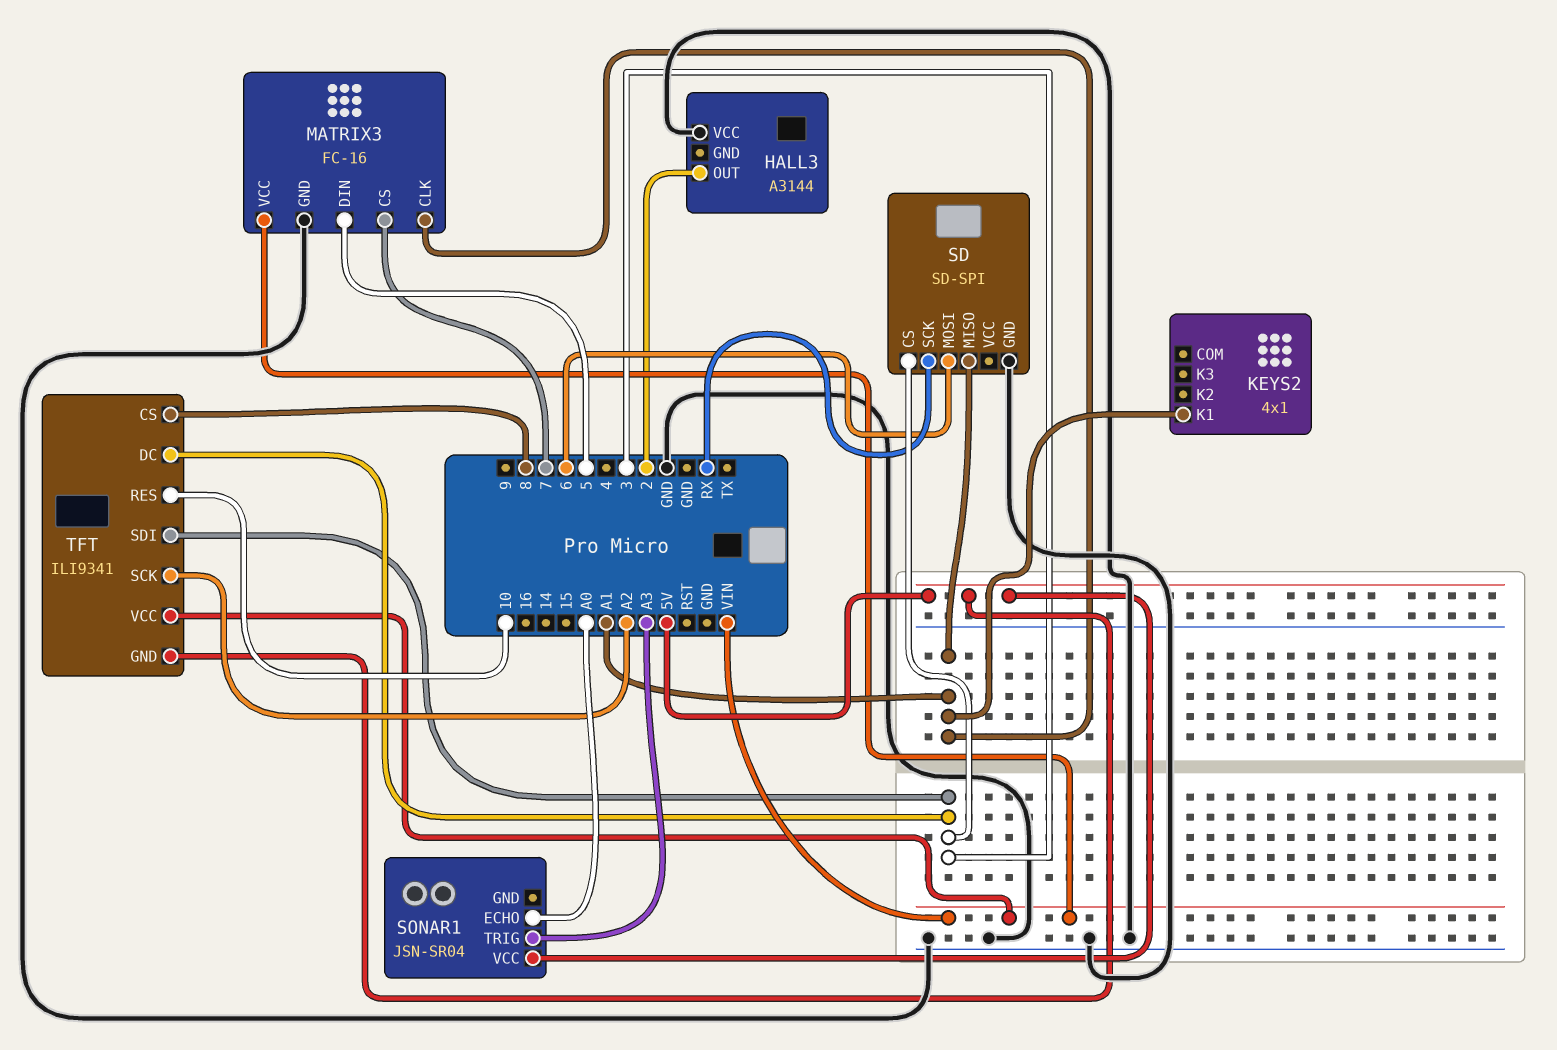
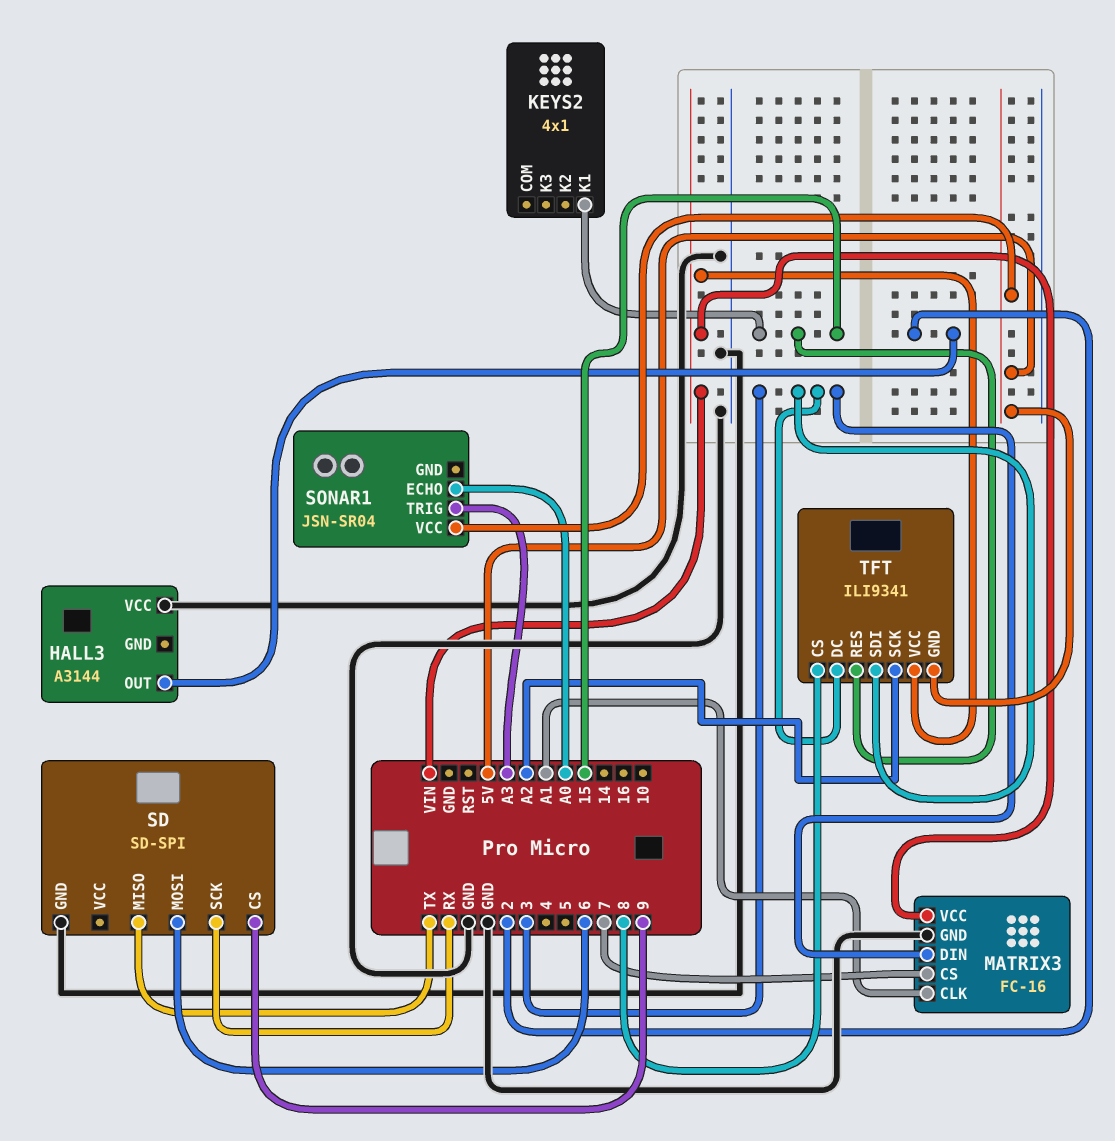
KEYS2 pin K1: A1 -> 15
MATRIX3 pin DIN: 5 -> 3
SD pin CS: 3 -> 9
SD pin MISO: A1 -> TX
TFT pin RES: 10 -> 15

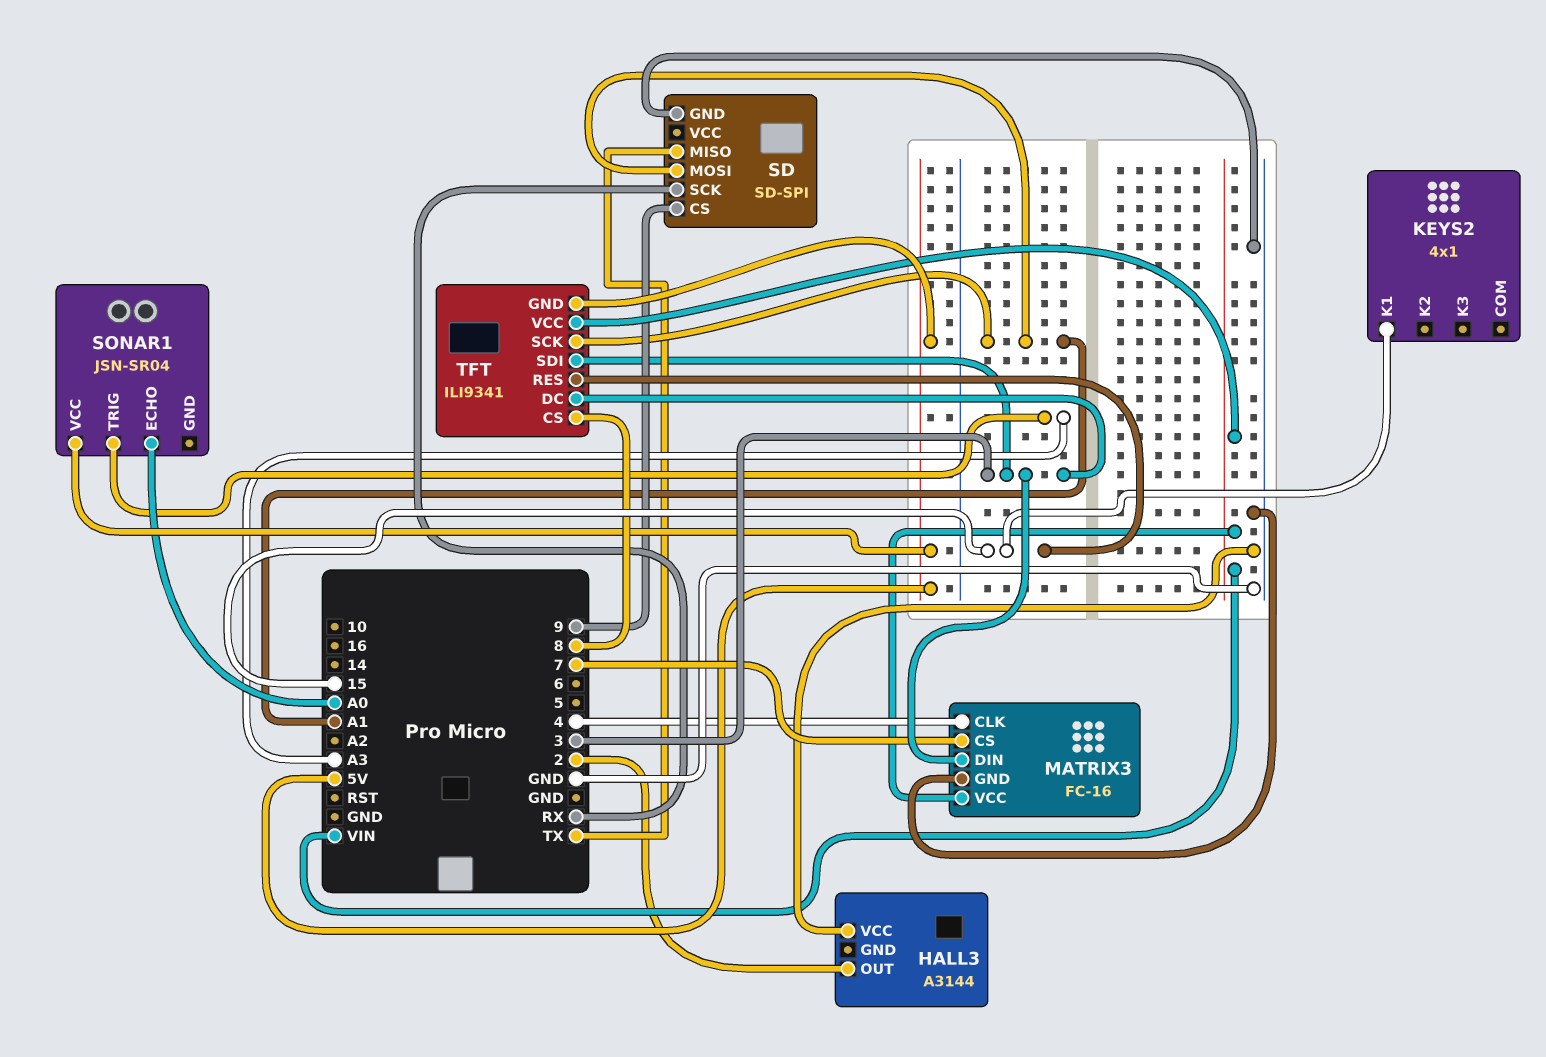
MATRIX3 pin CLK: A1 -> 4
SD pin MOSI: 6 -> A1
TFT pin SCK: A2 -> A1

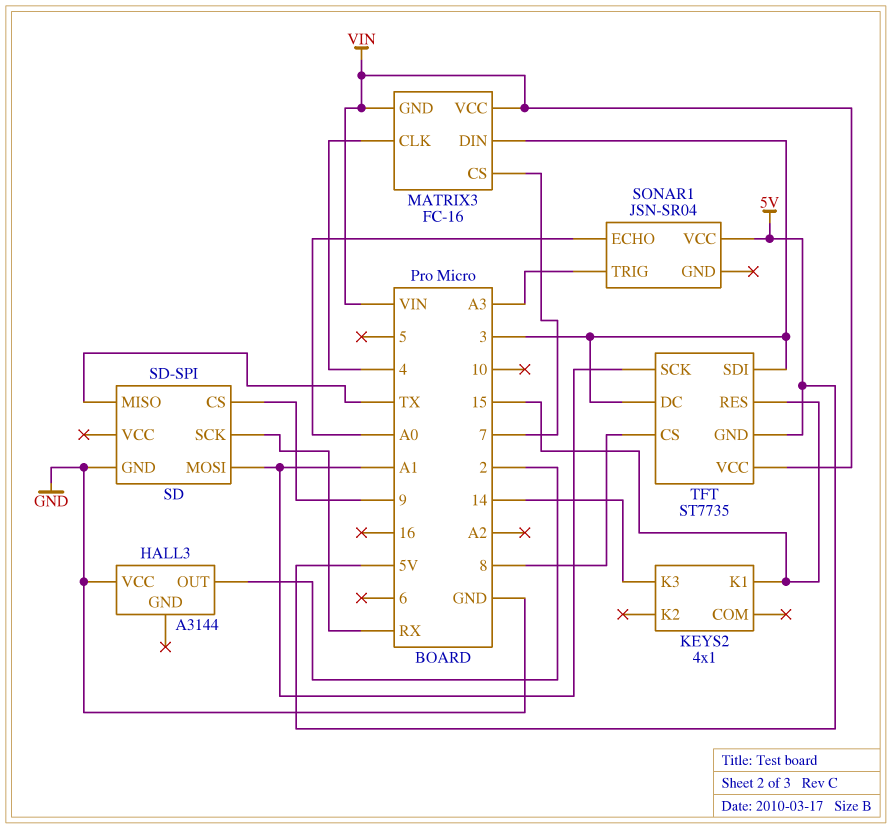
KEYS2 pin K3: none -> 14
MATRIX3 pin GND: GND -> VIN
TFT: ILI9341 -> ST7735

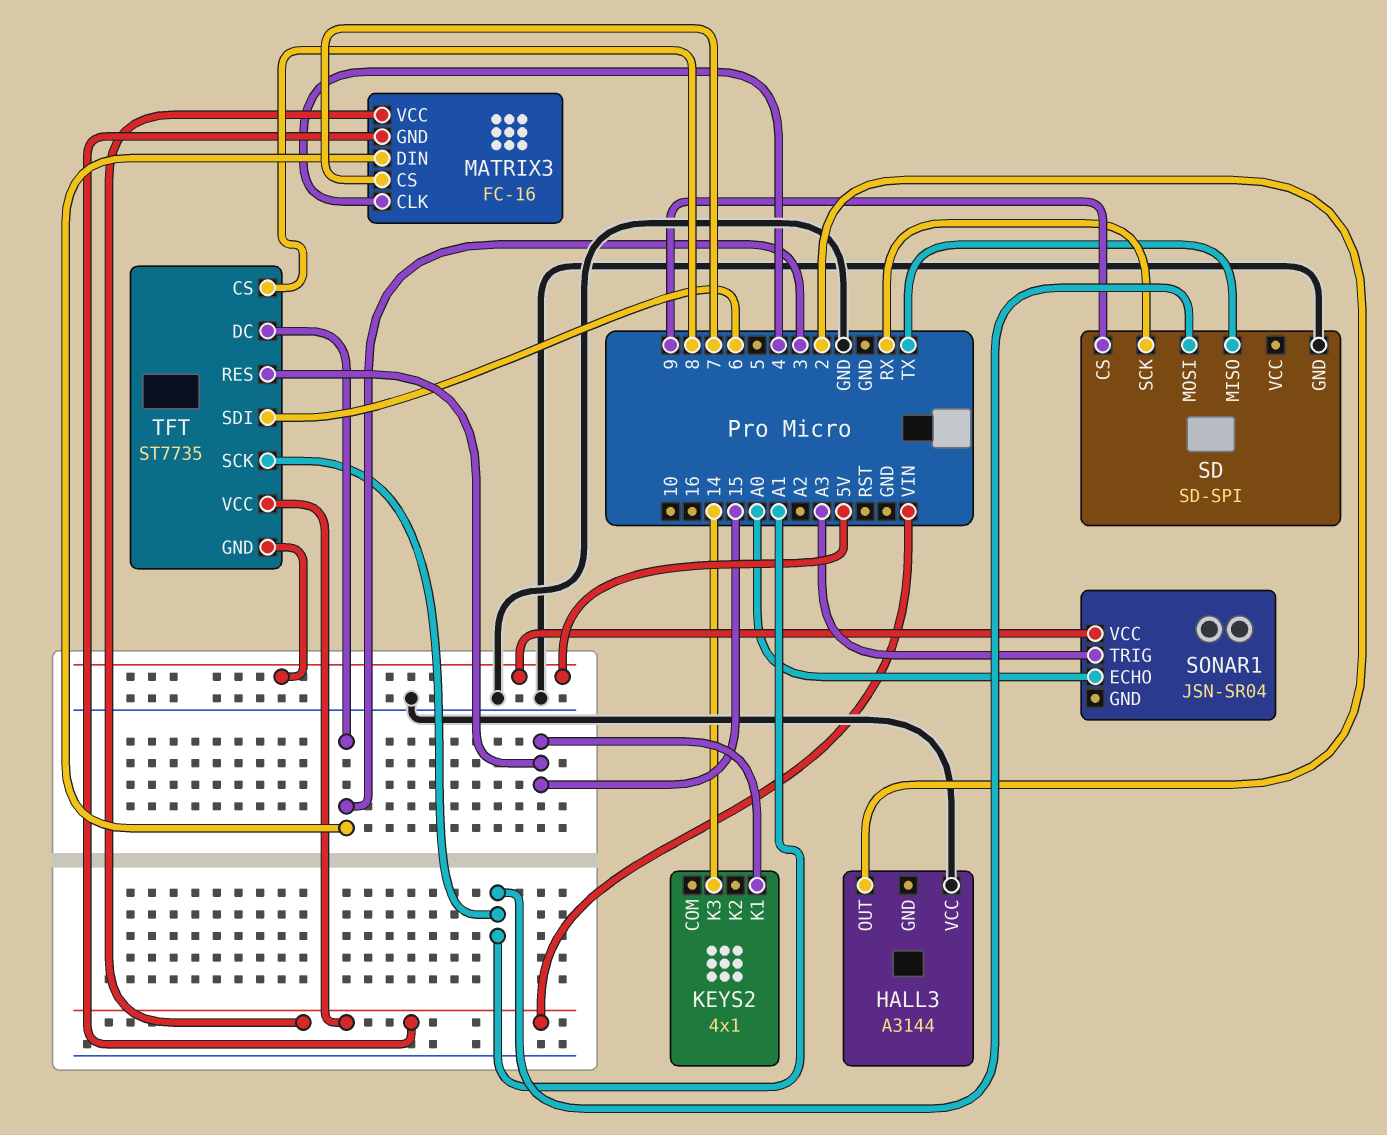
TFT pin SDI: 3 -> 6

